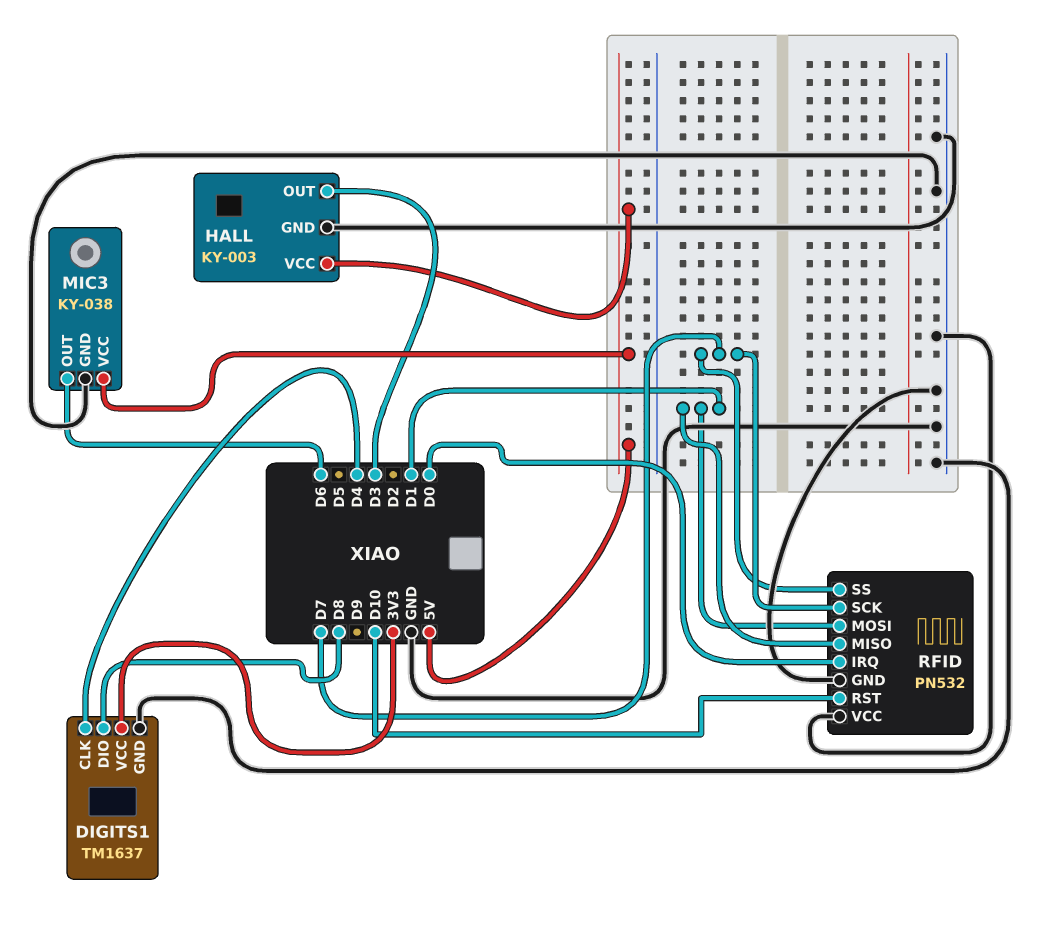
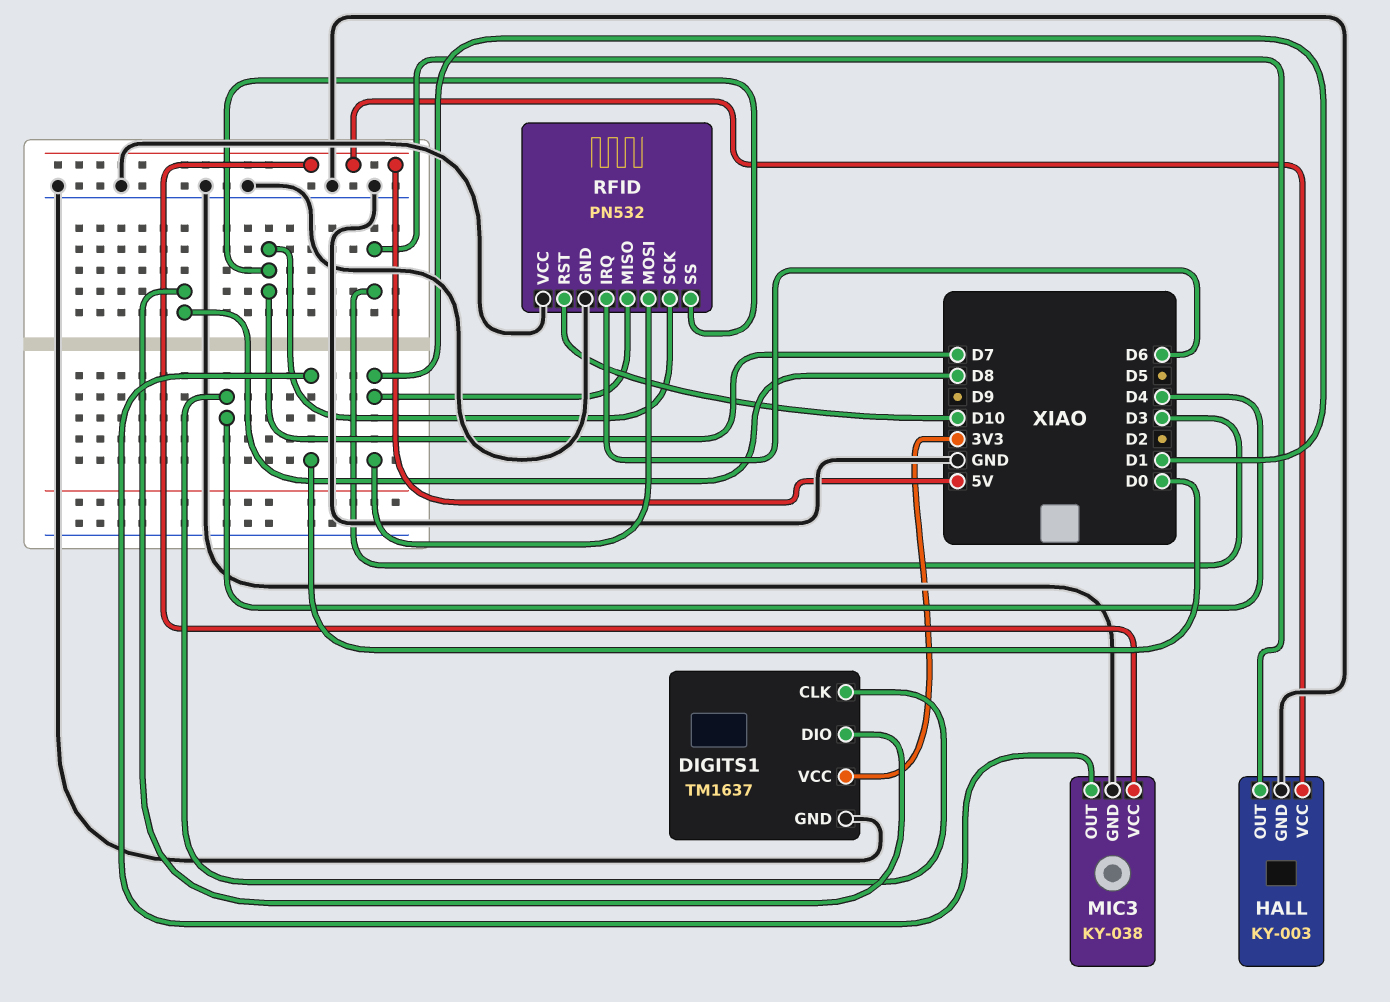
MIC3 pin OUT: D6 -> D0
RFID pin IRQ: D0 -> D6

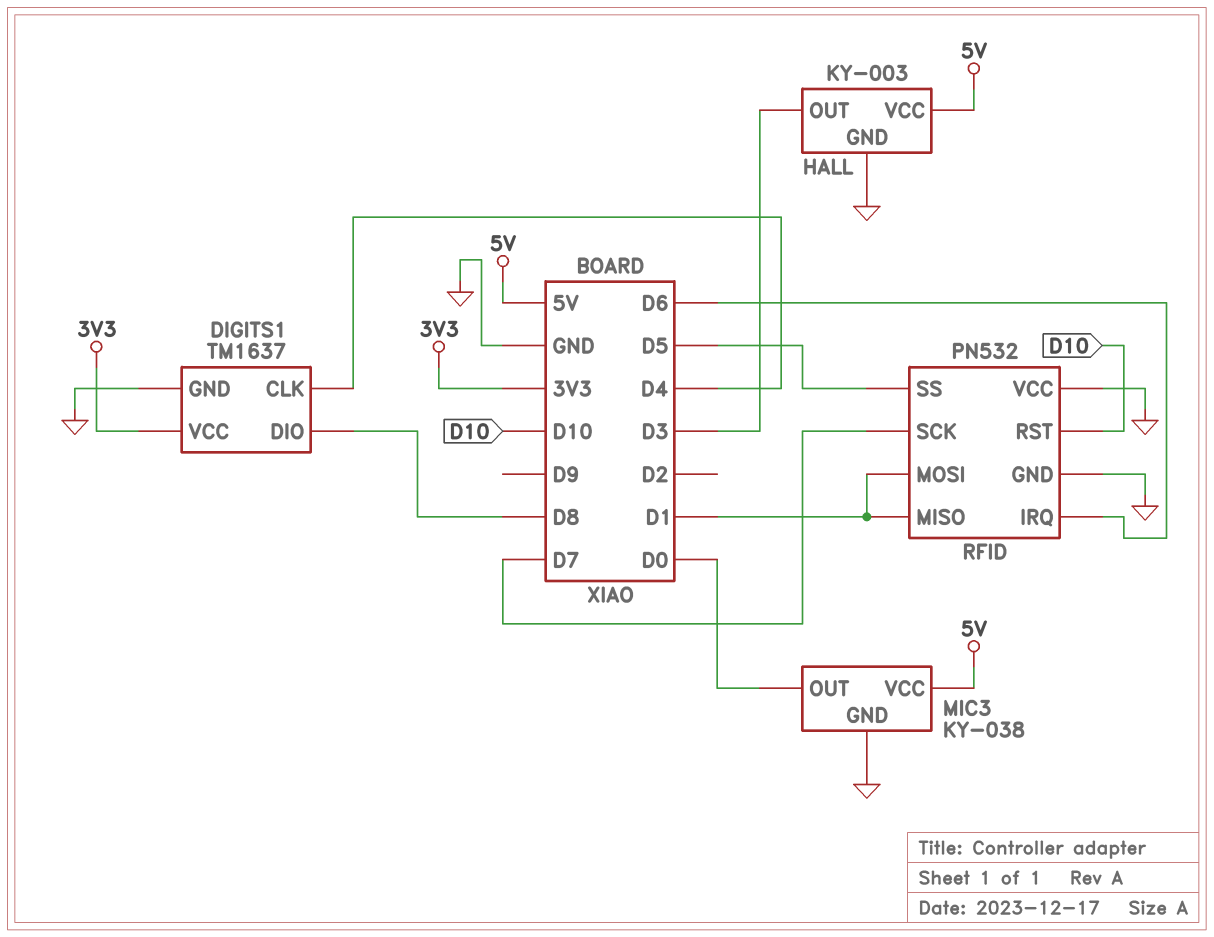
RFID pin SS: D7 -> D5

